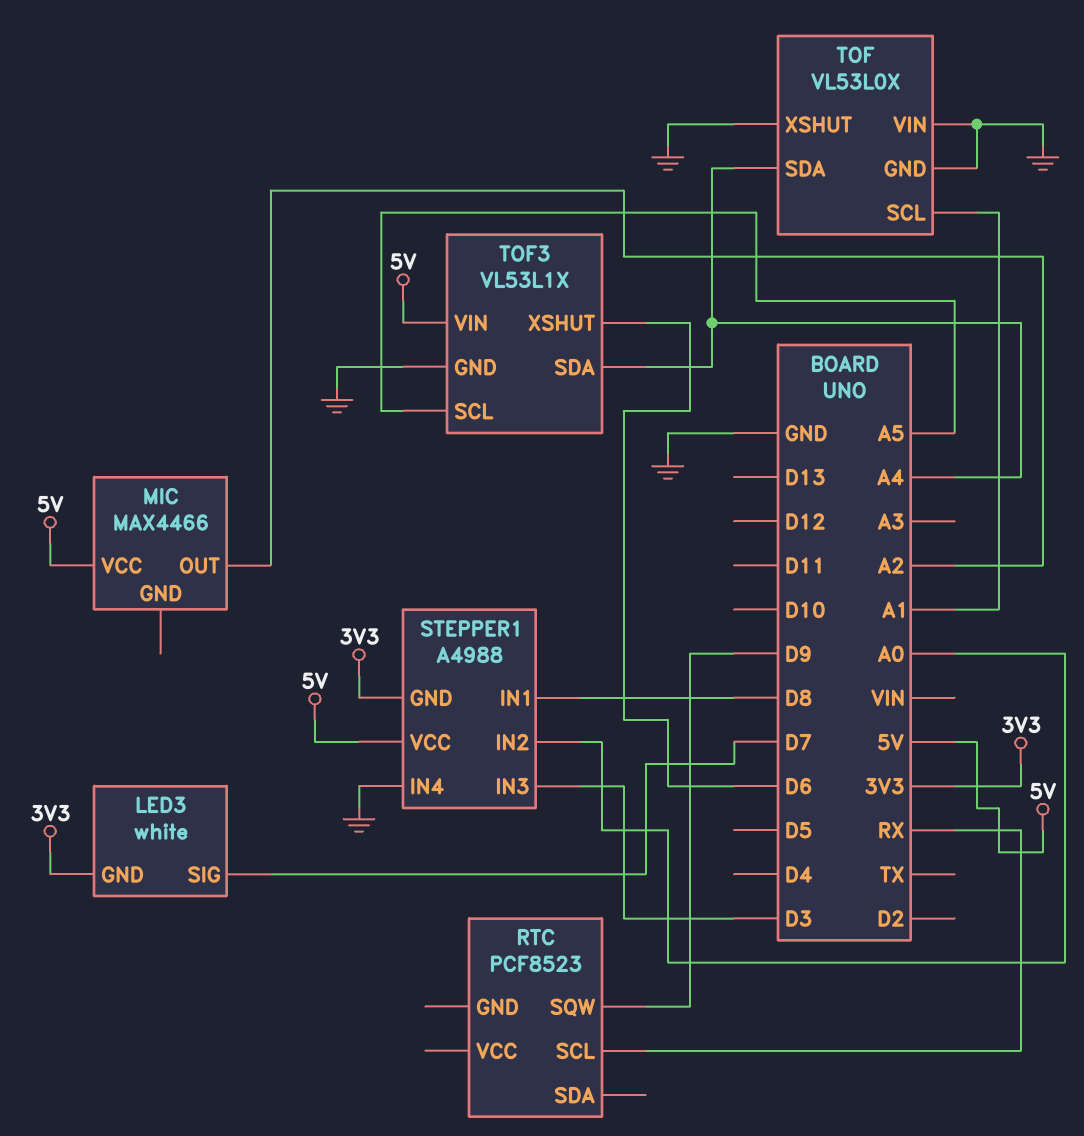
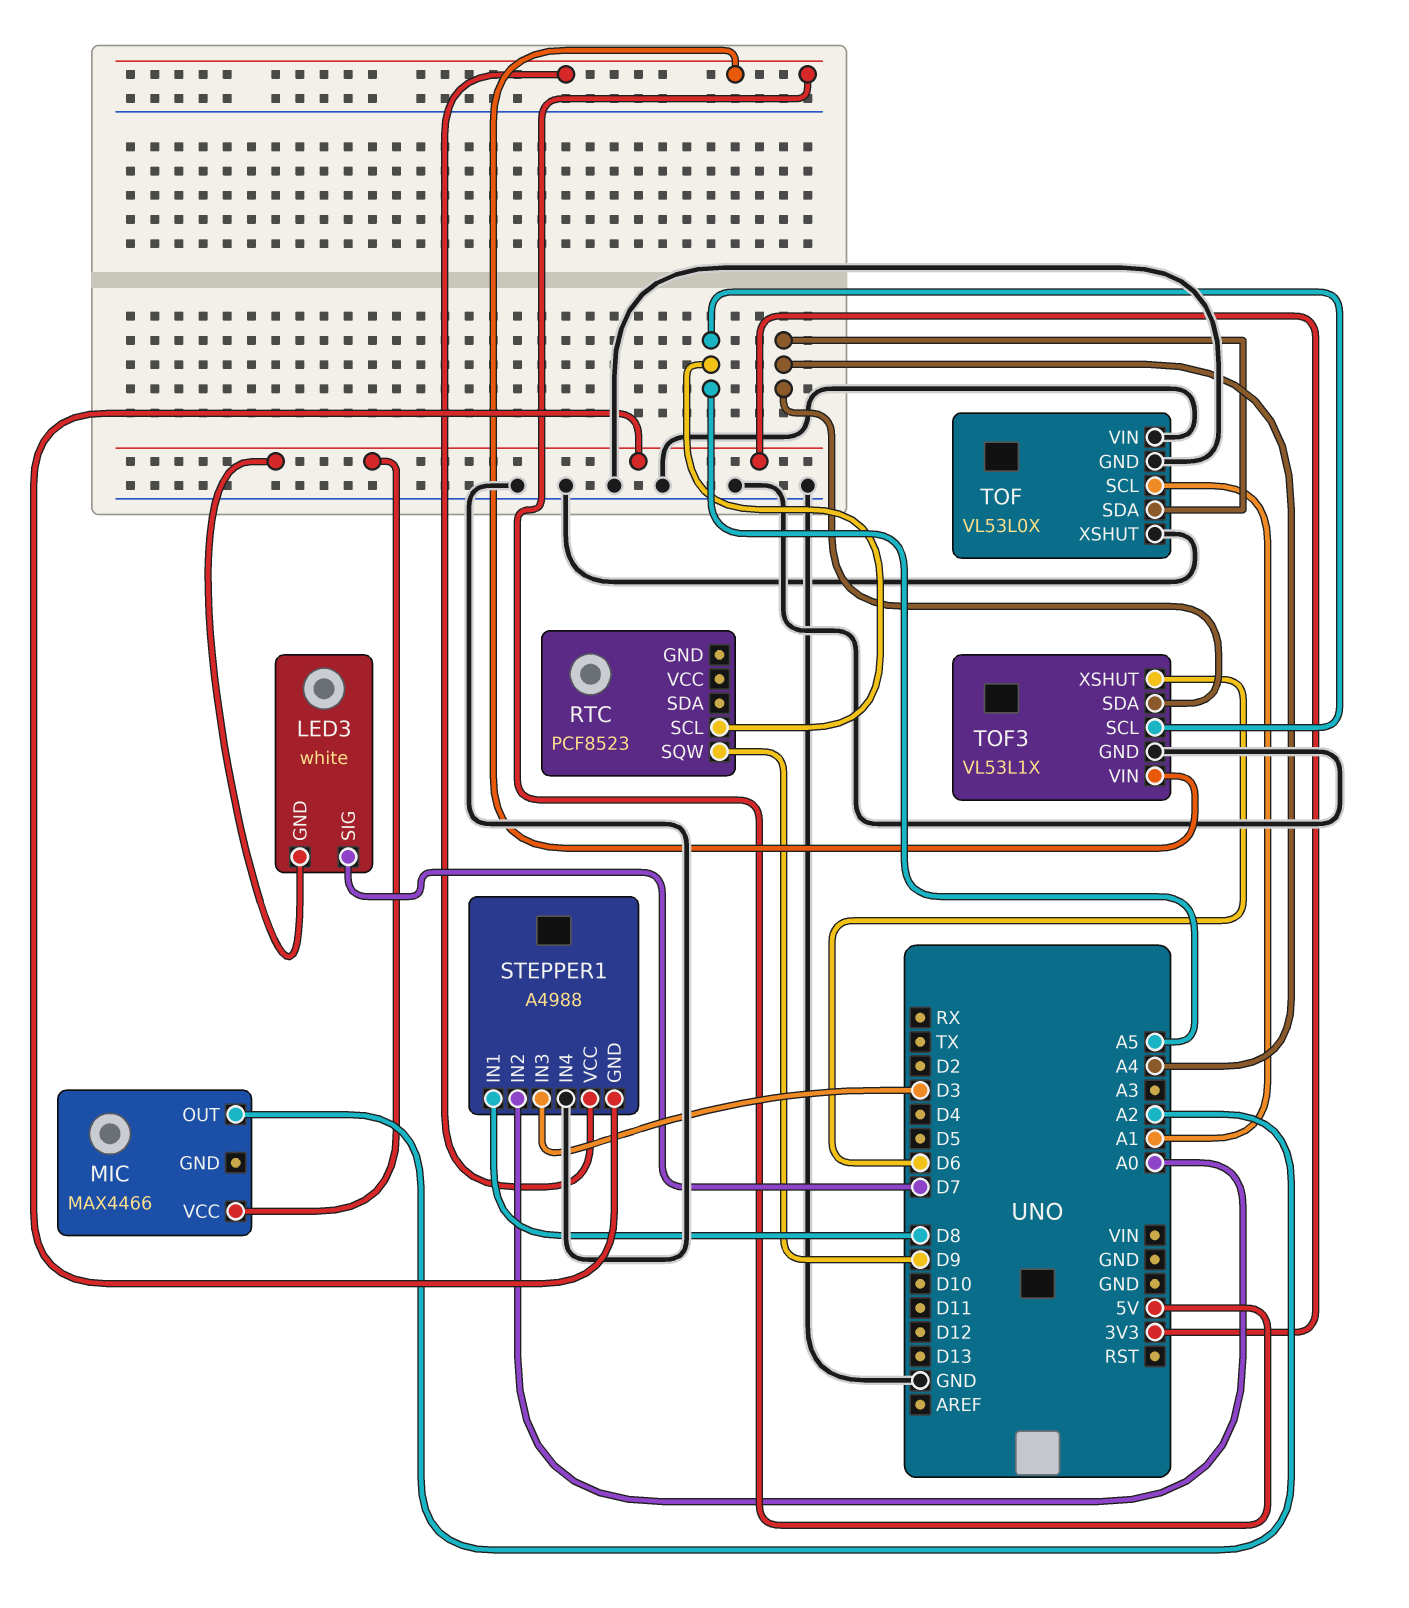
MIC pin VCC: 5V -> 3V3
RTC pin SCL: RX -> A5

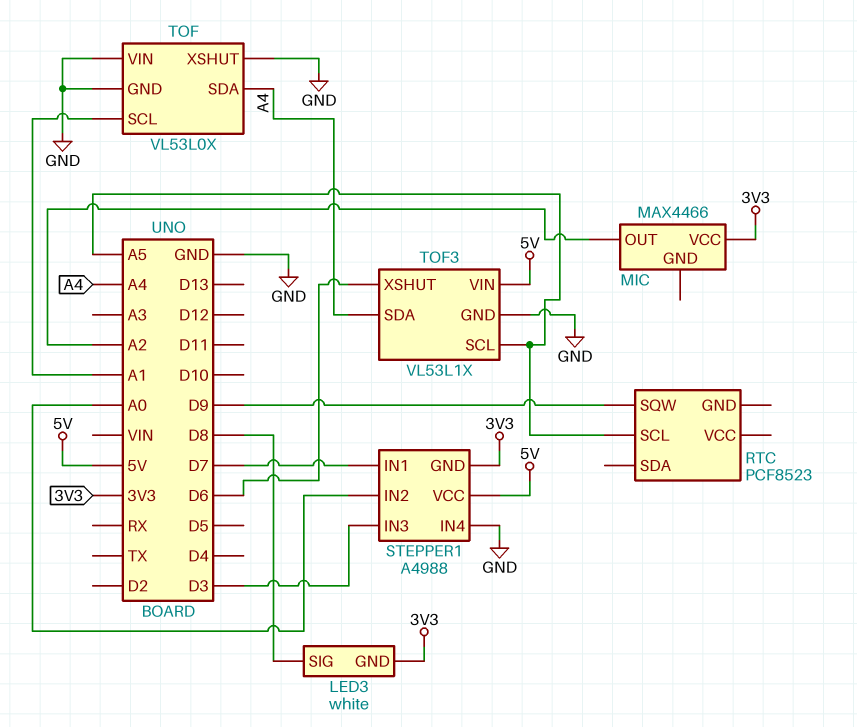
LED3 pin SIG: D7 -> D8
STEPPER1 pin IN1: D8 -> D7

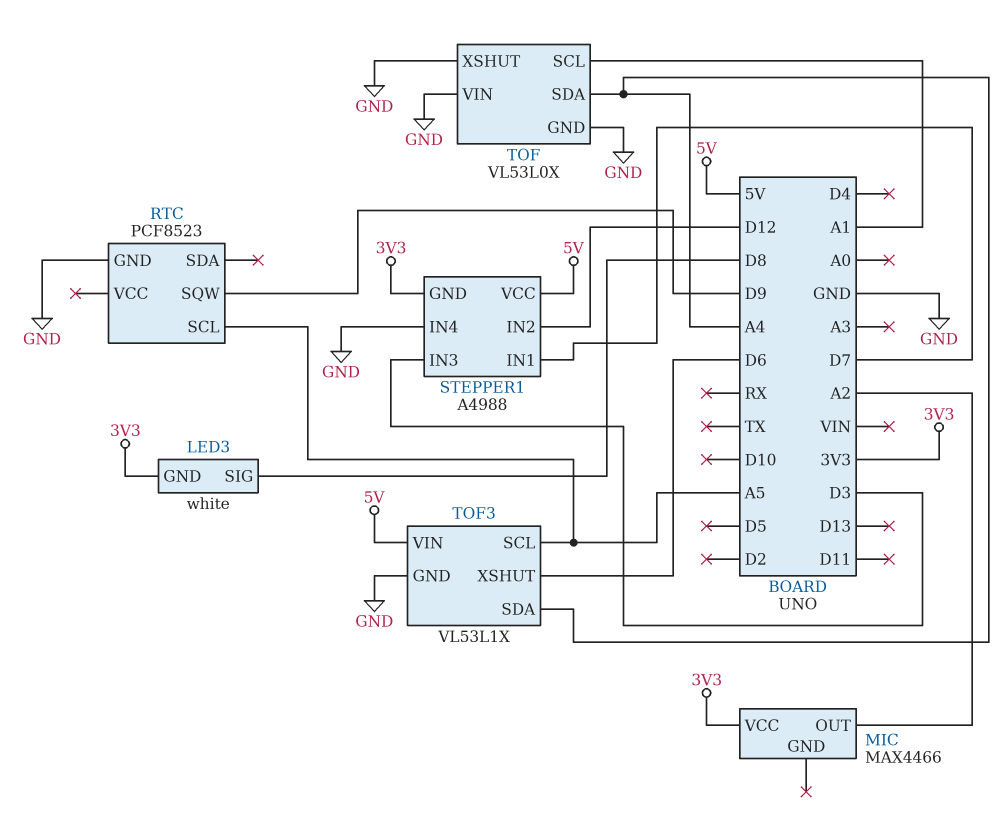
RTC pin GND: none -> GND
STEPPER1 pin IN2: A0 -> D12

